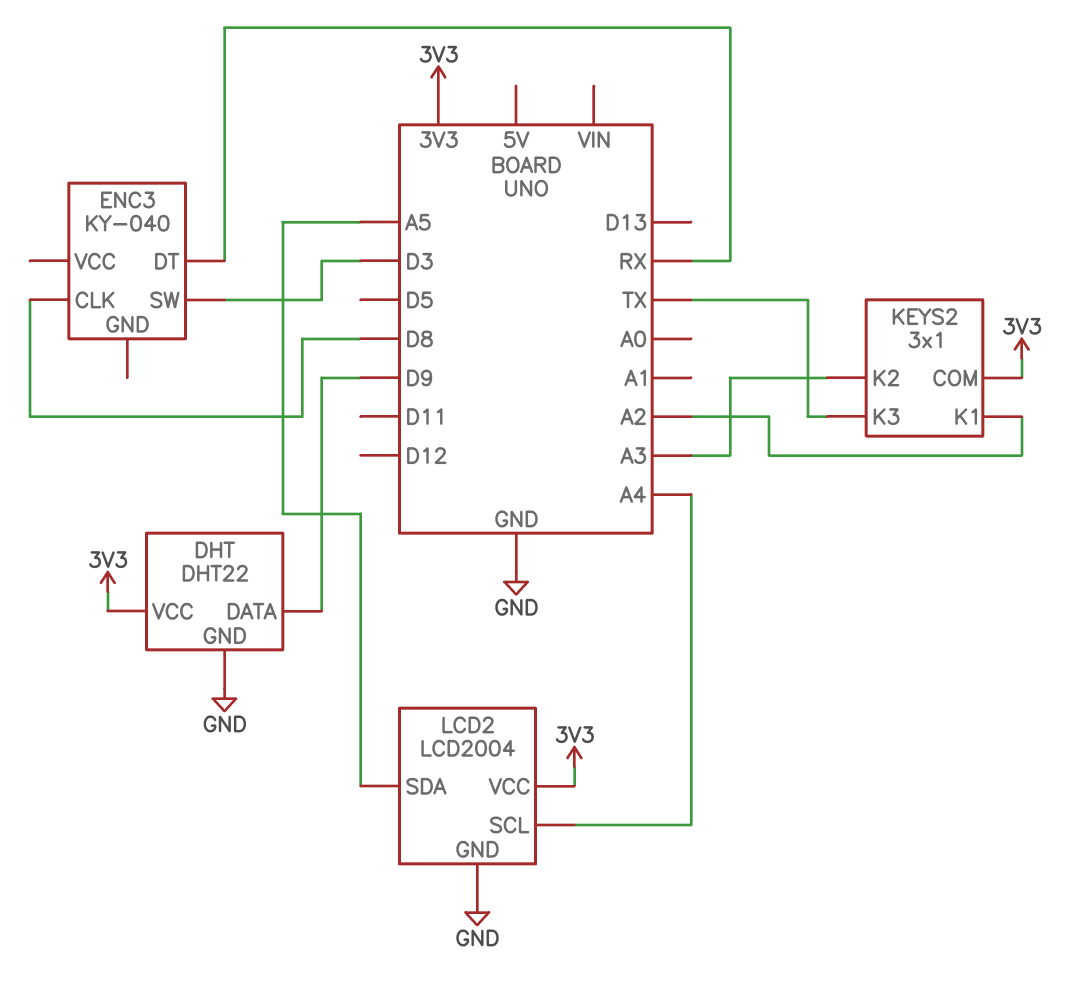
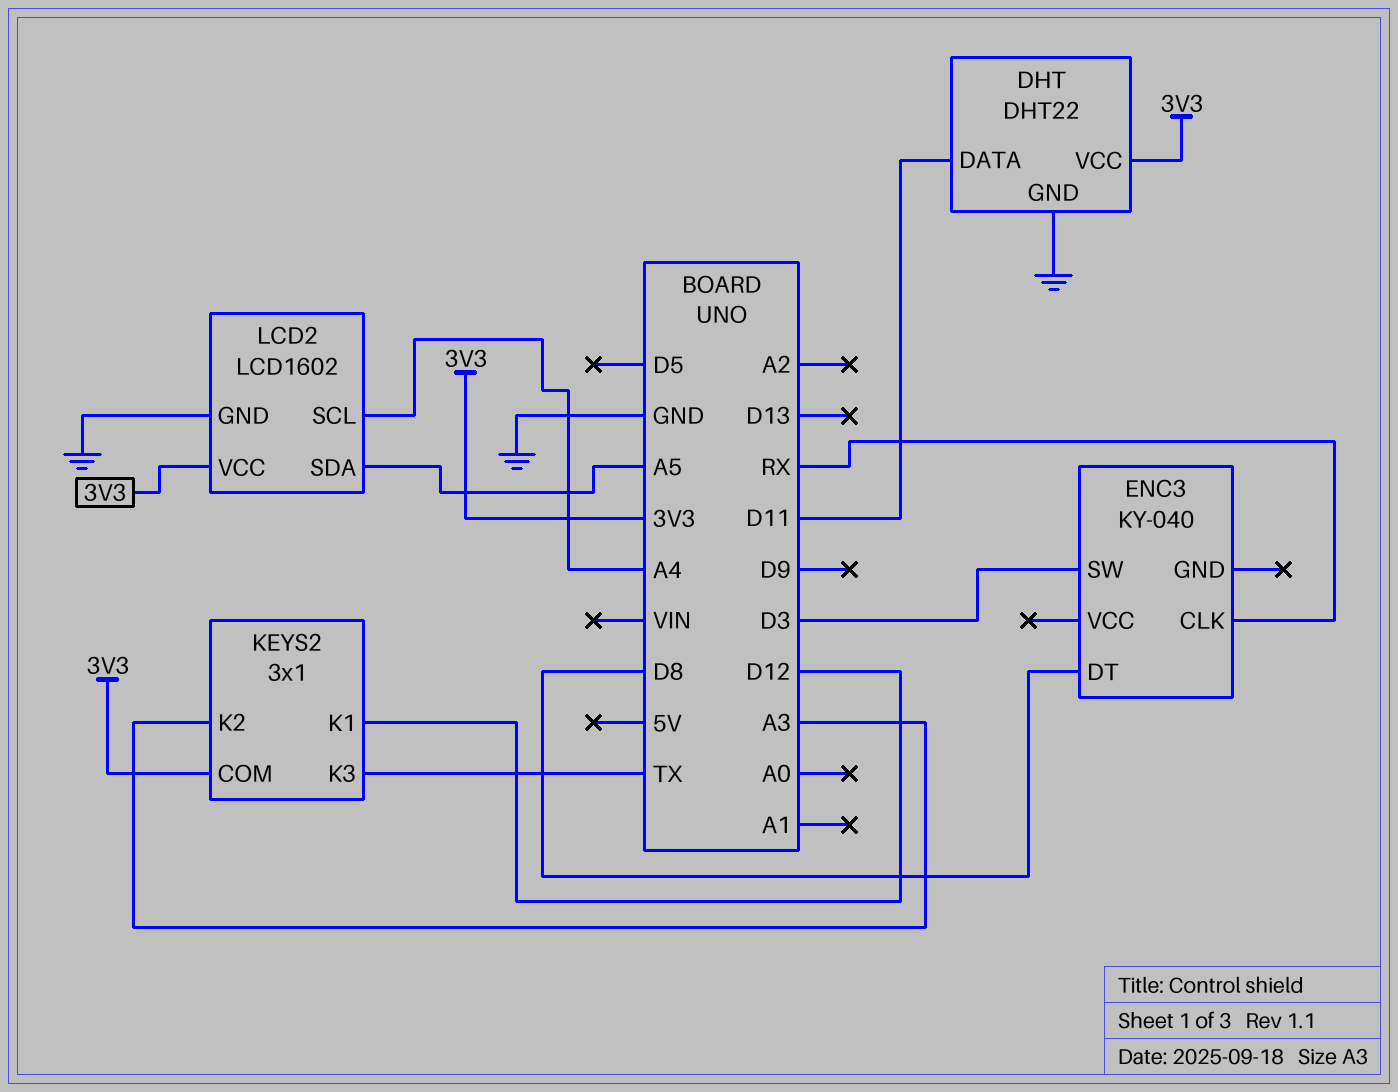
DHT pin DATA: D9 -> D11
ENC3 pin CLK: D8 -> RX
ENC3 pin DT: RX -> D8
KEYS2 pin K1: A2 -> D12
LCD2: LCD2004 -> LCD1602

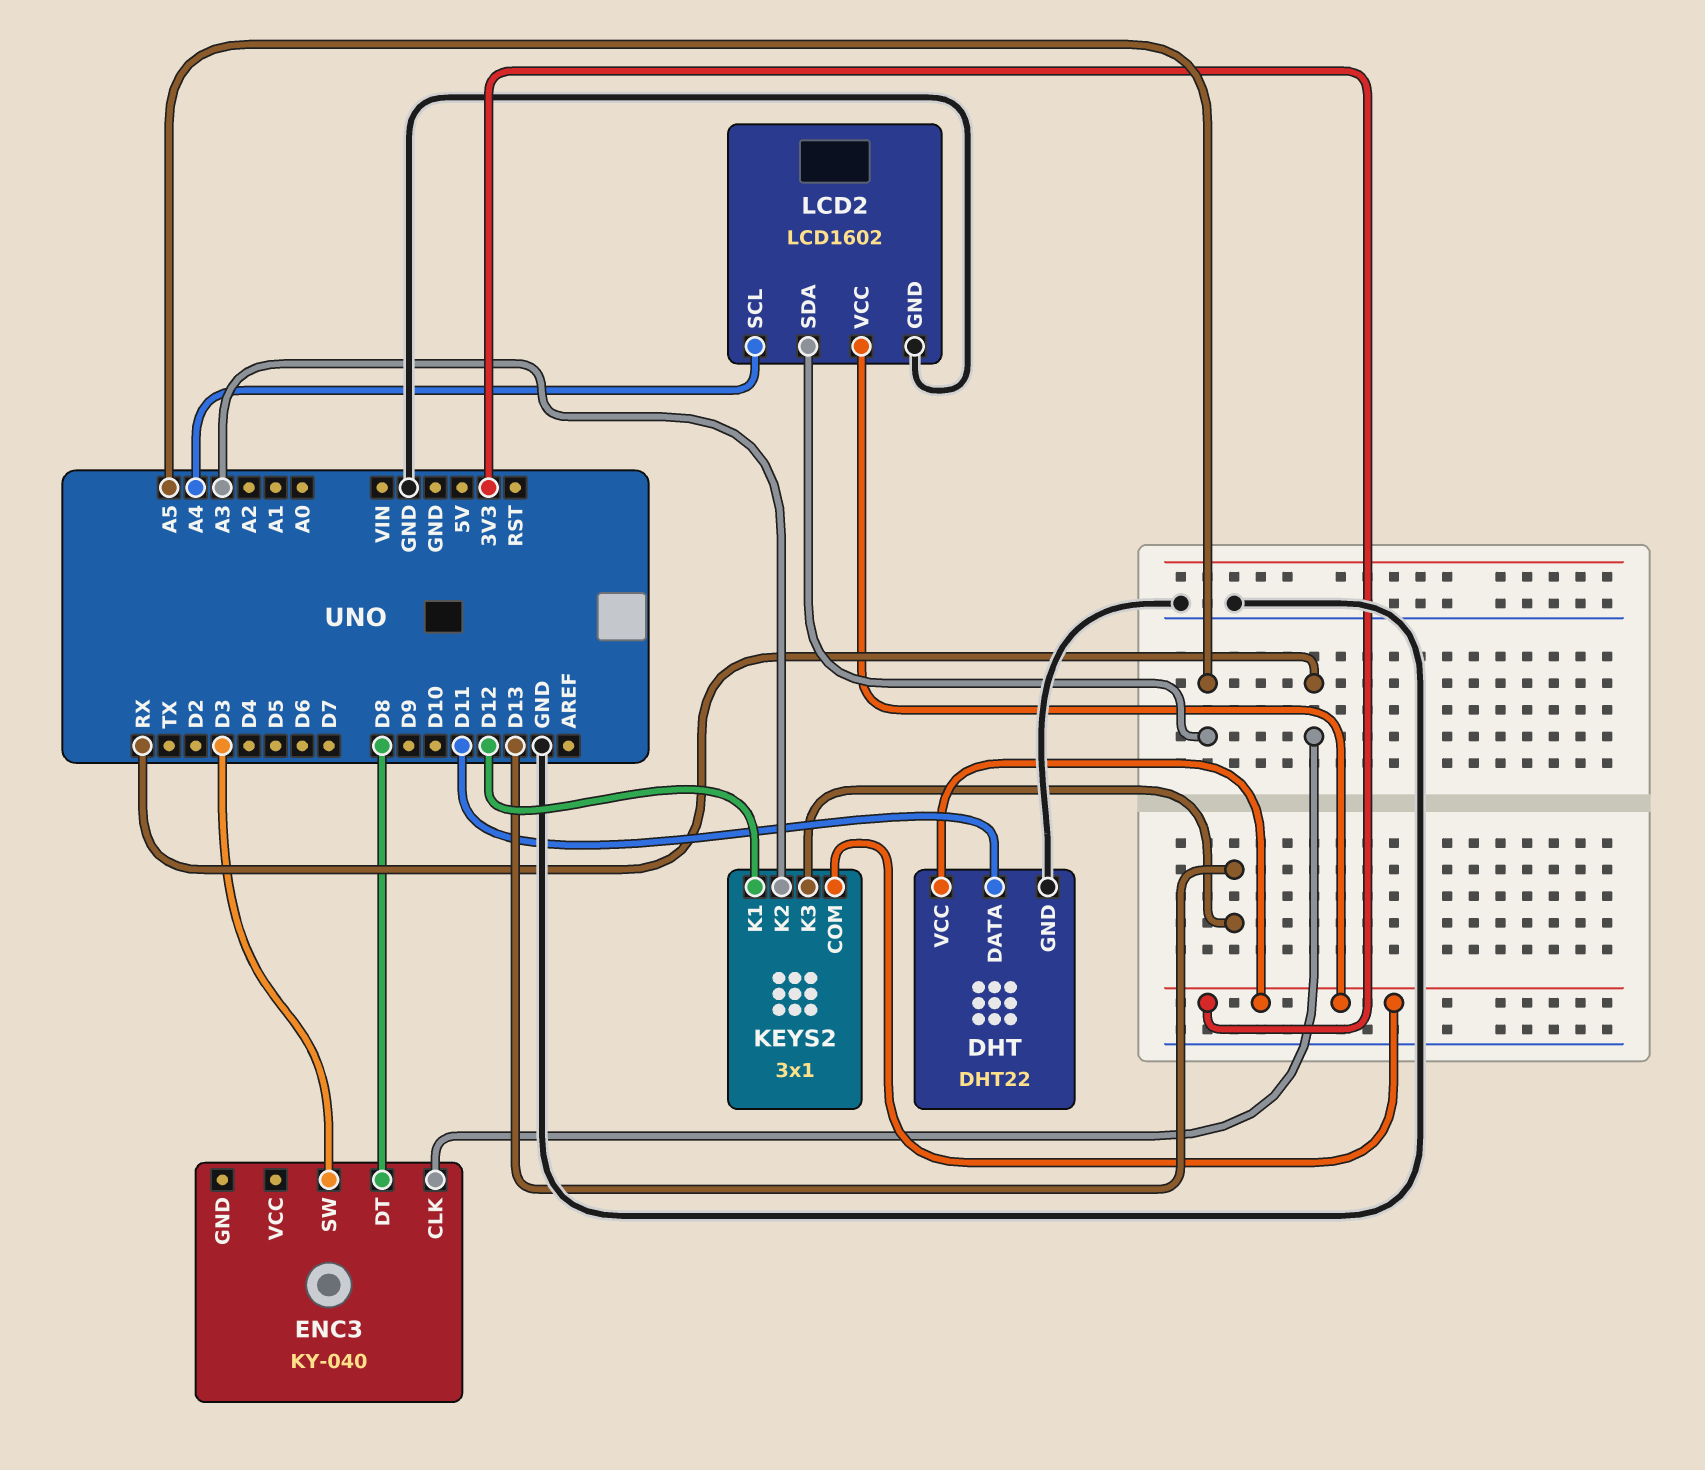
KEYS2 pin K3: TX -> D13

